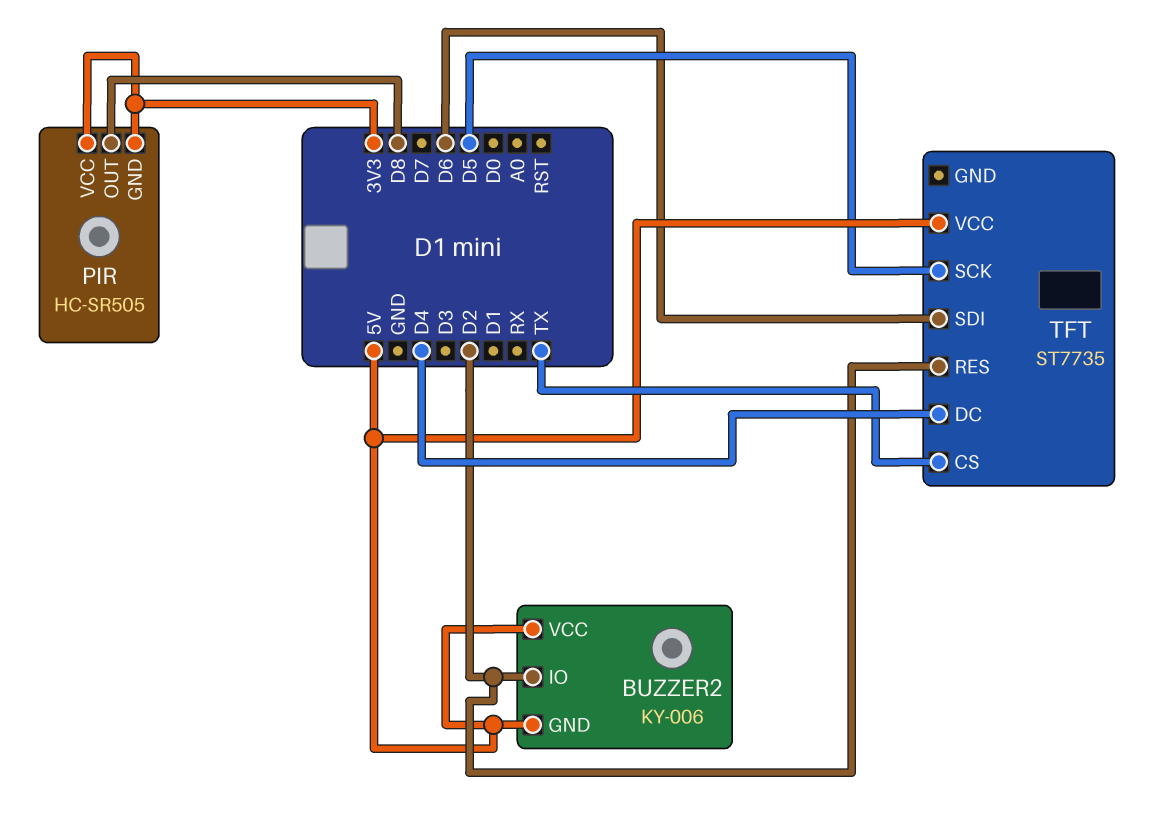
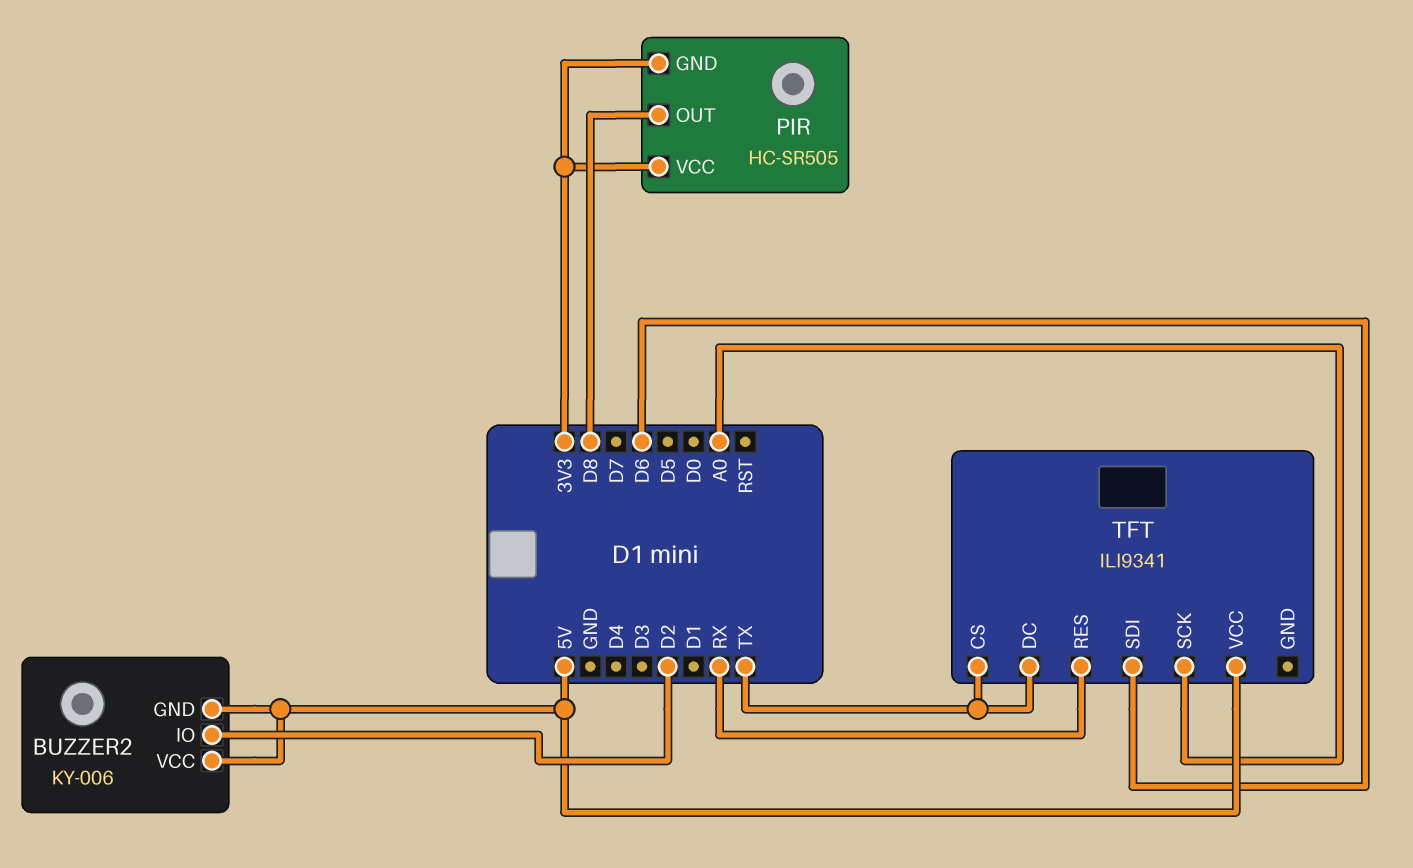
TFT: ST7735 -> ILI9341
TFT pin DC: D4 -> TX
TFT pin RES: D2 -> RX
TFT pin SCK: D5 -> A0

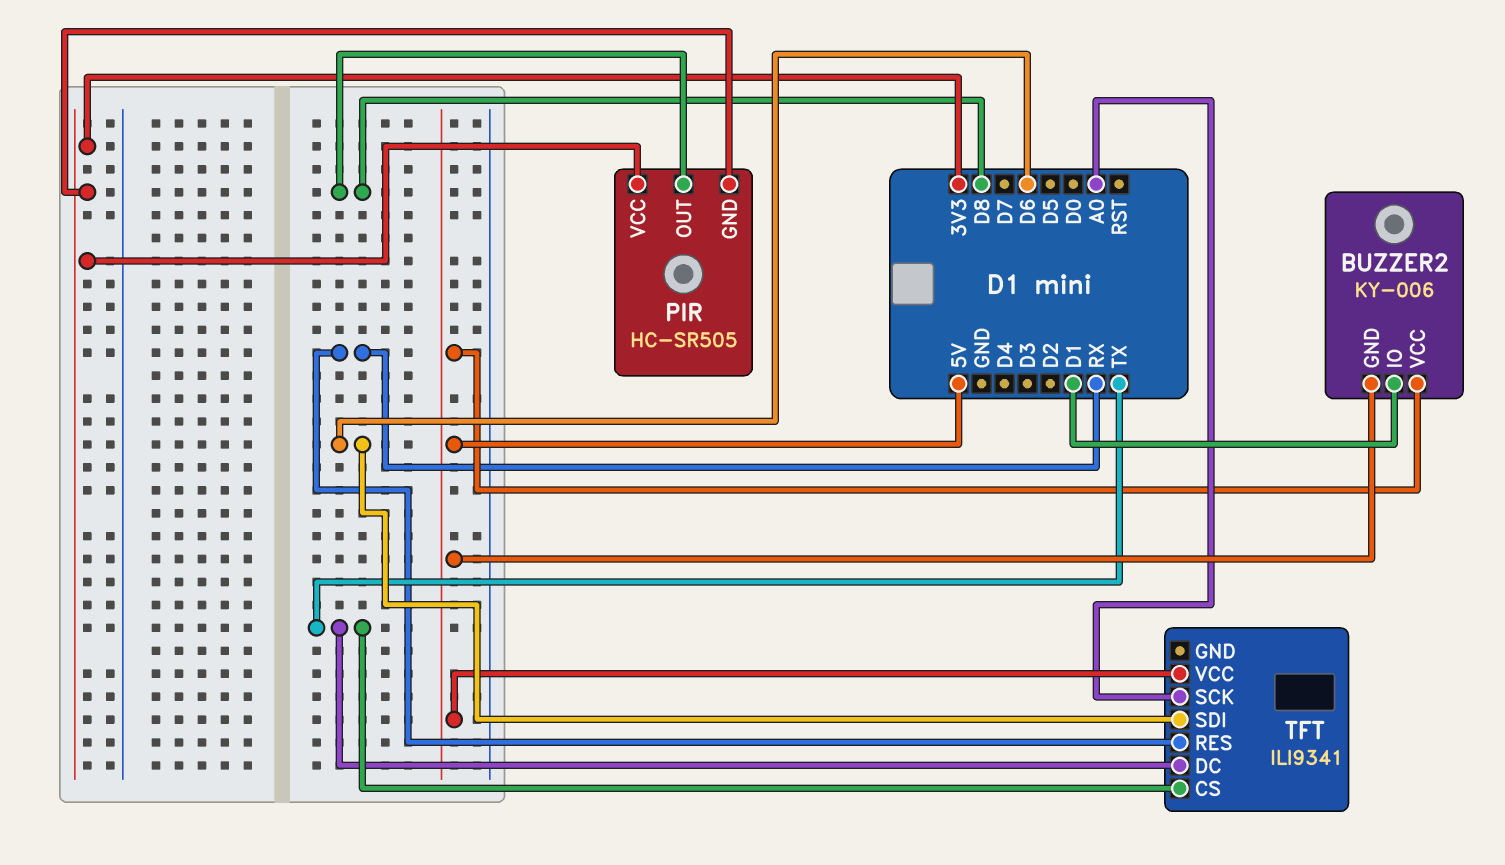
BUZZER2 pin IO: D2 -> D1

